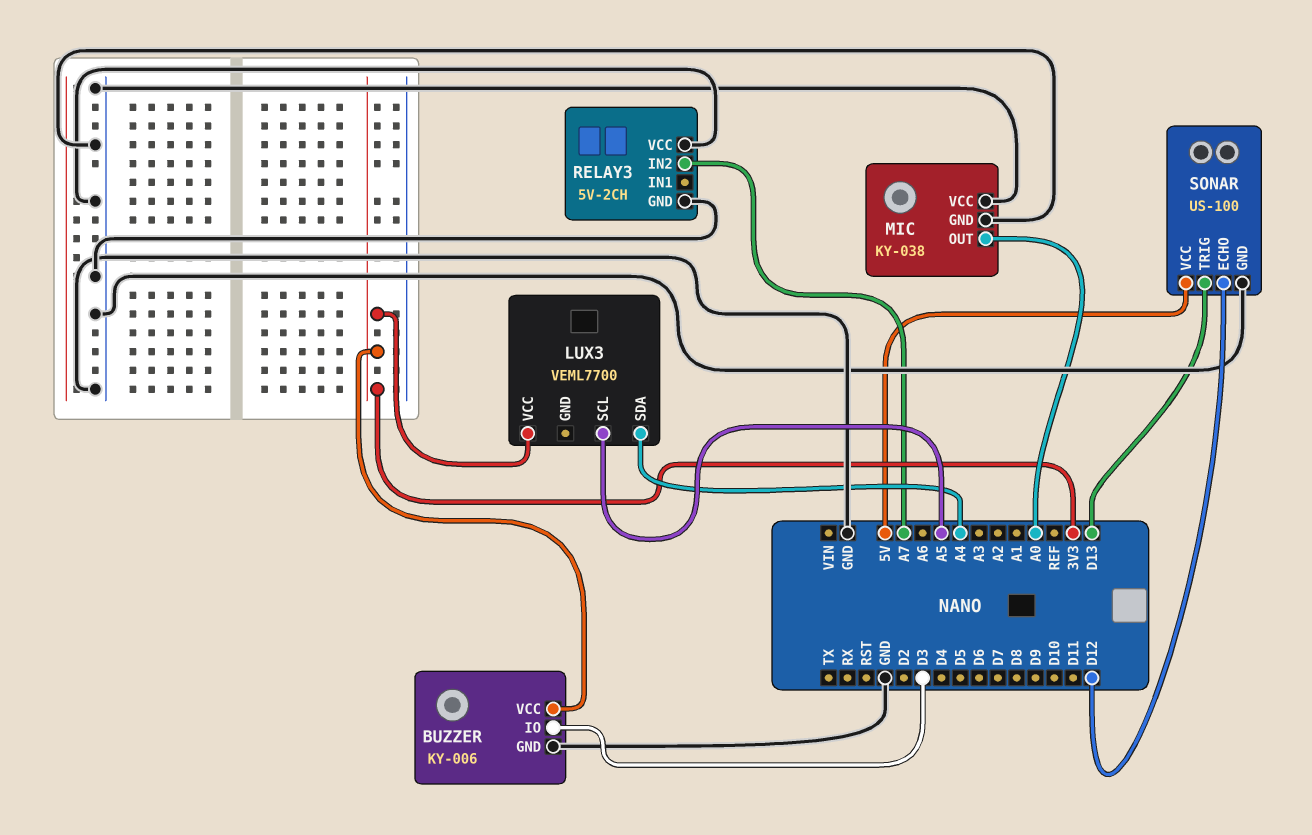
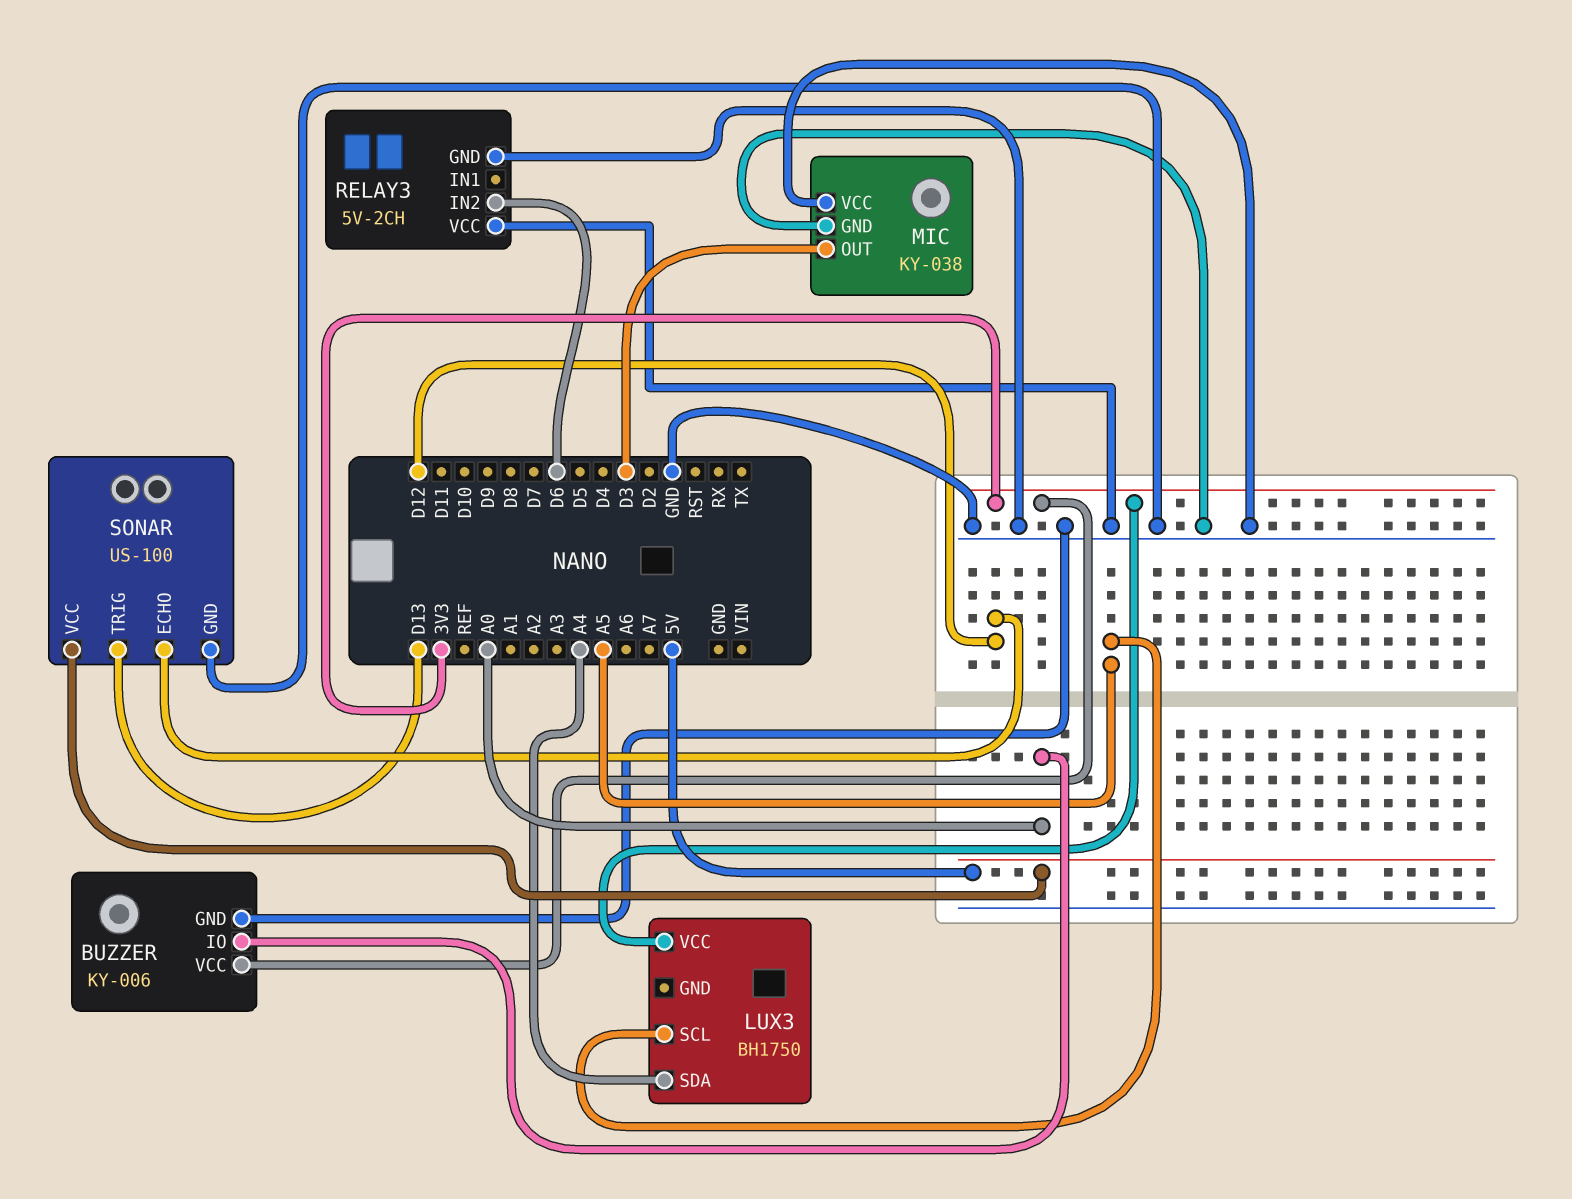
BUZZER pin IO: D3 -> A0
LUX3: VEML7700 -> BH1750
MIC pin OUT: A0 -> D3
RELAY3 pin IN2: A7 -> D6

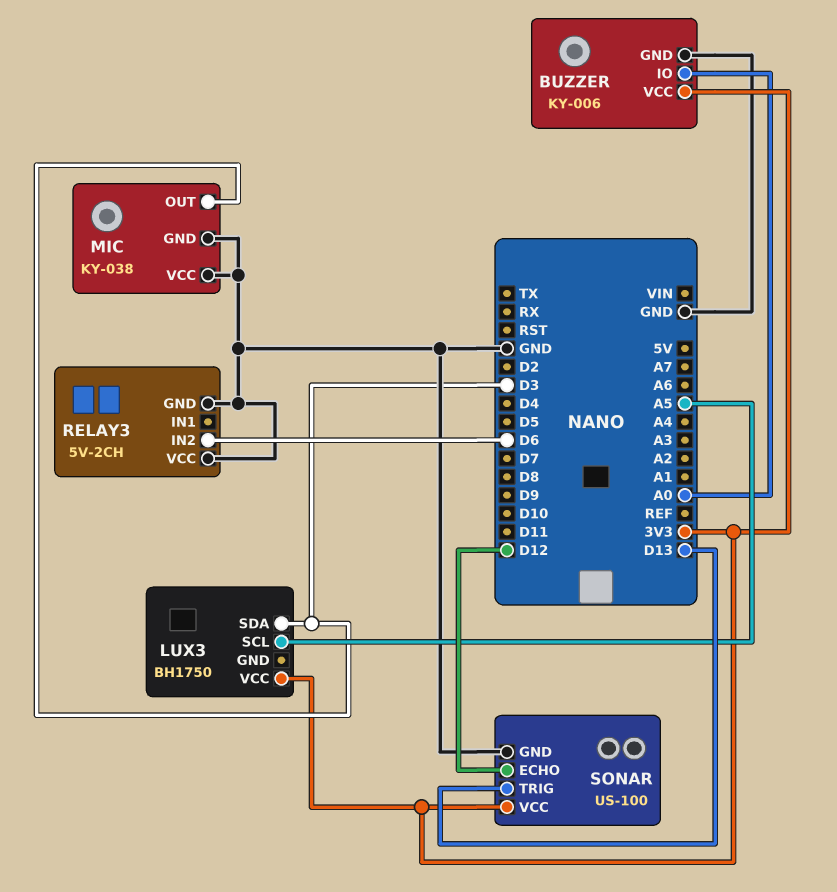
LUX3 pin SDA: A4 -> D3
SONAR pin VCC: 5V -> 3V3

